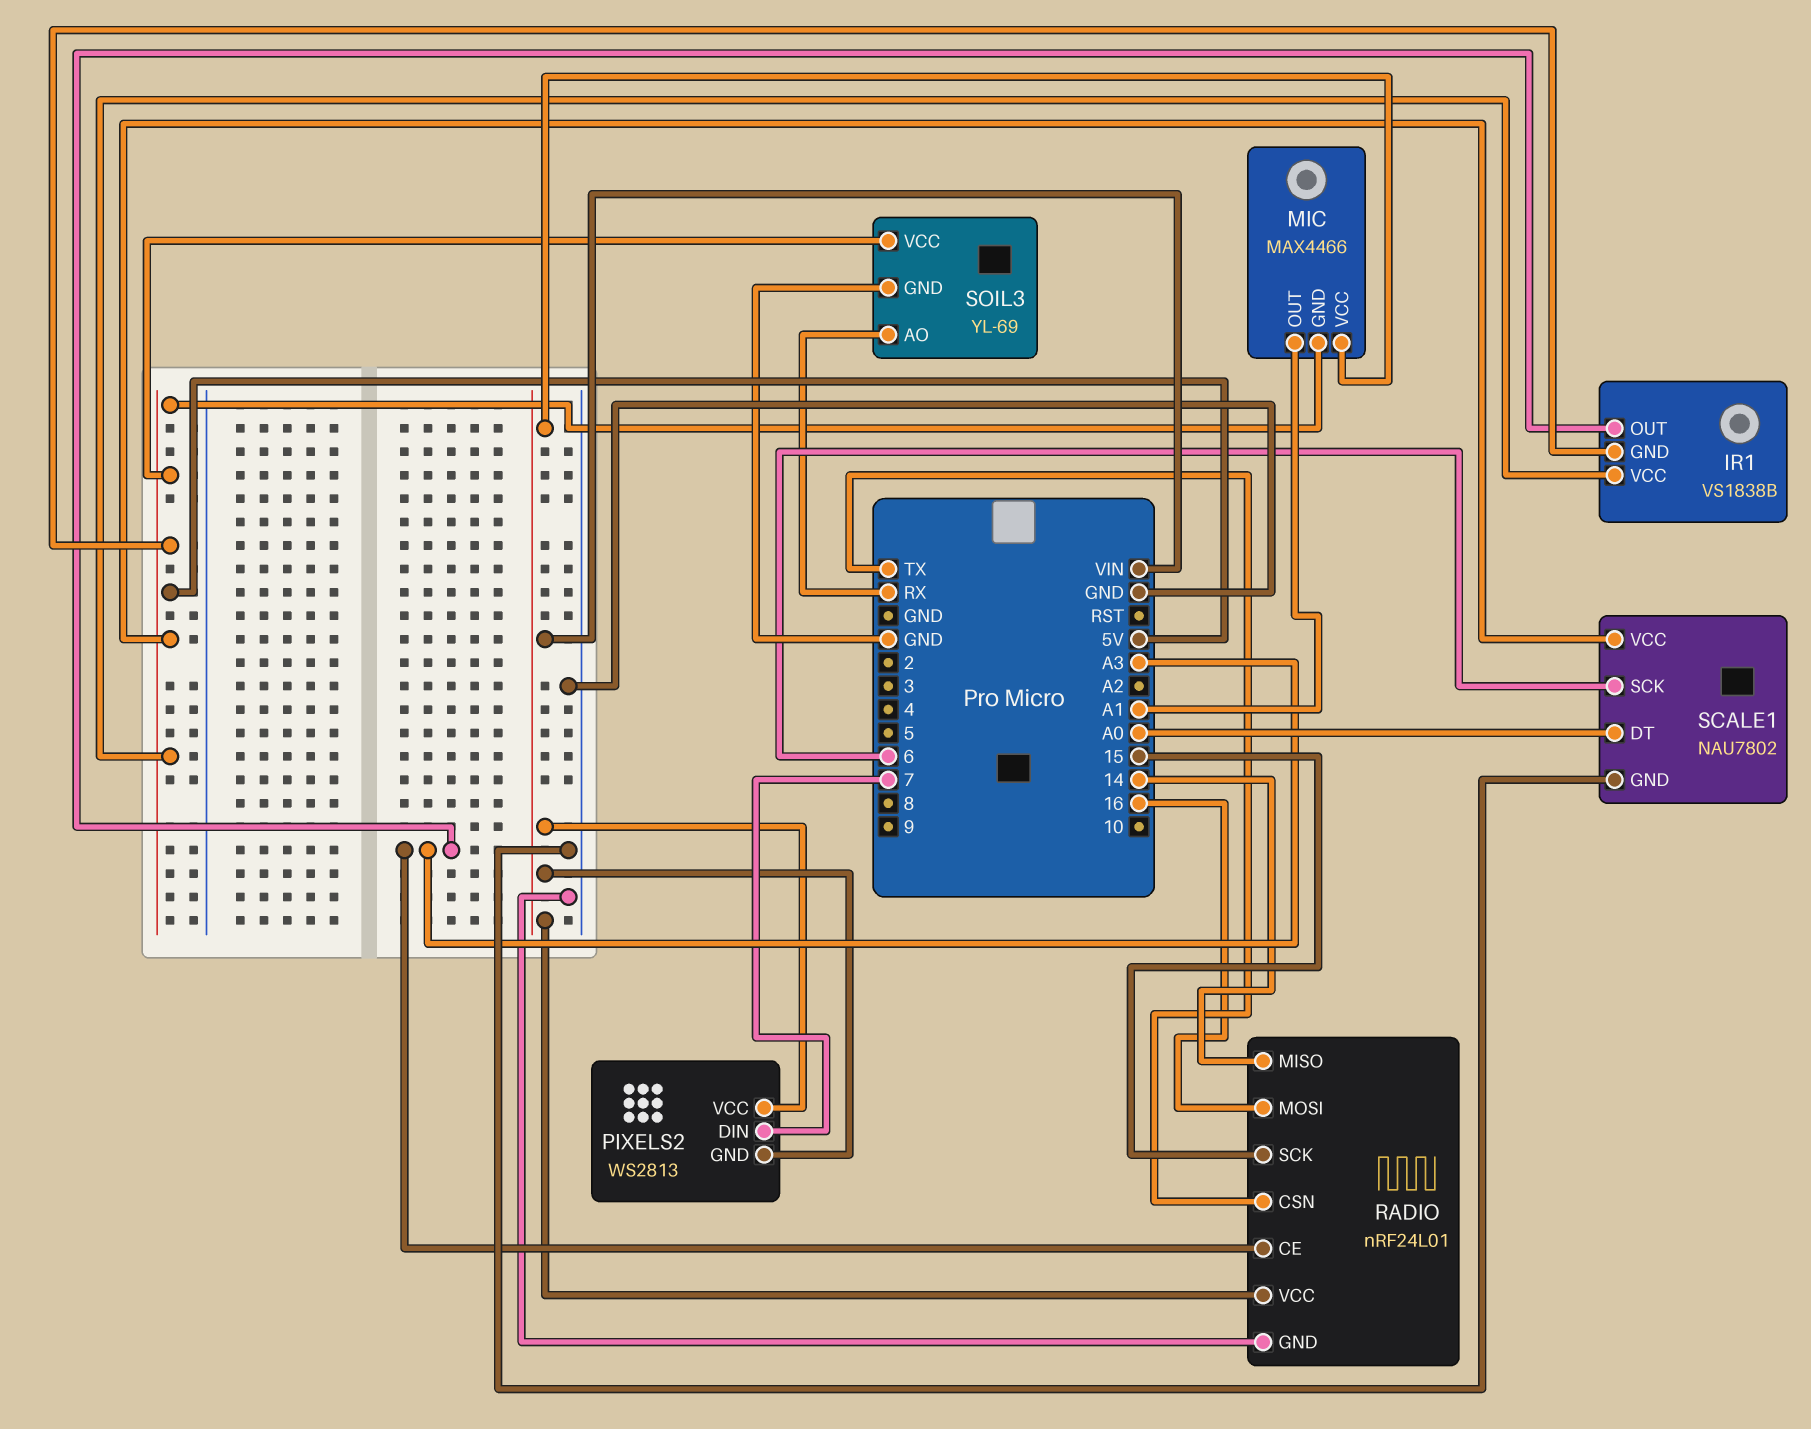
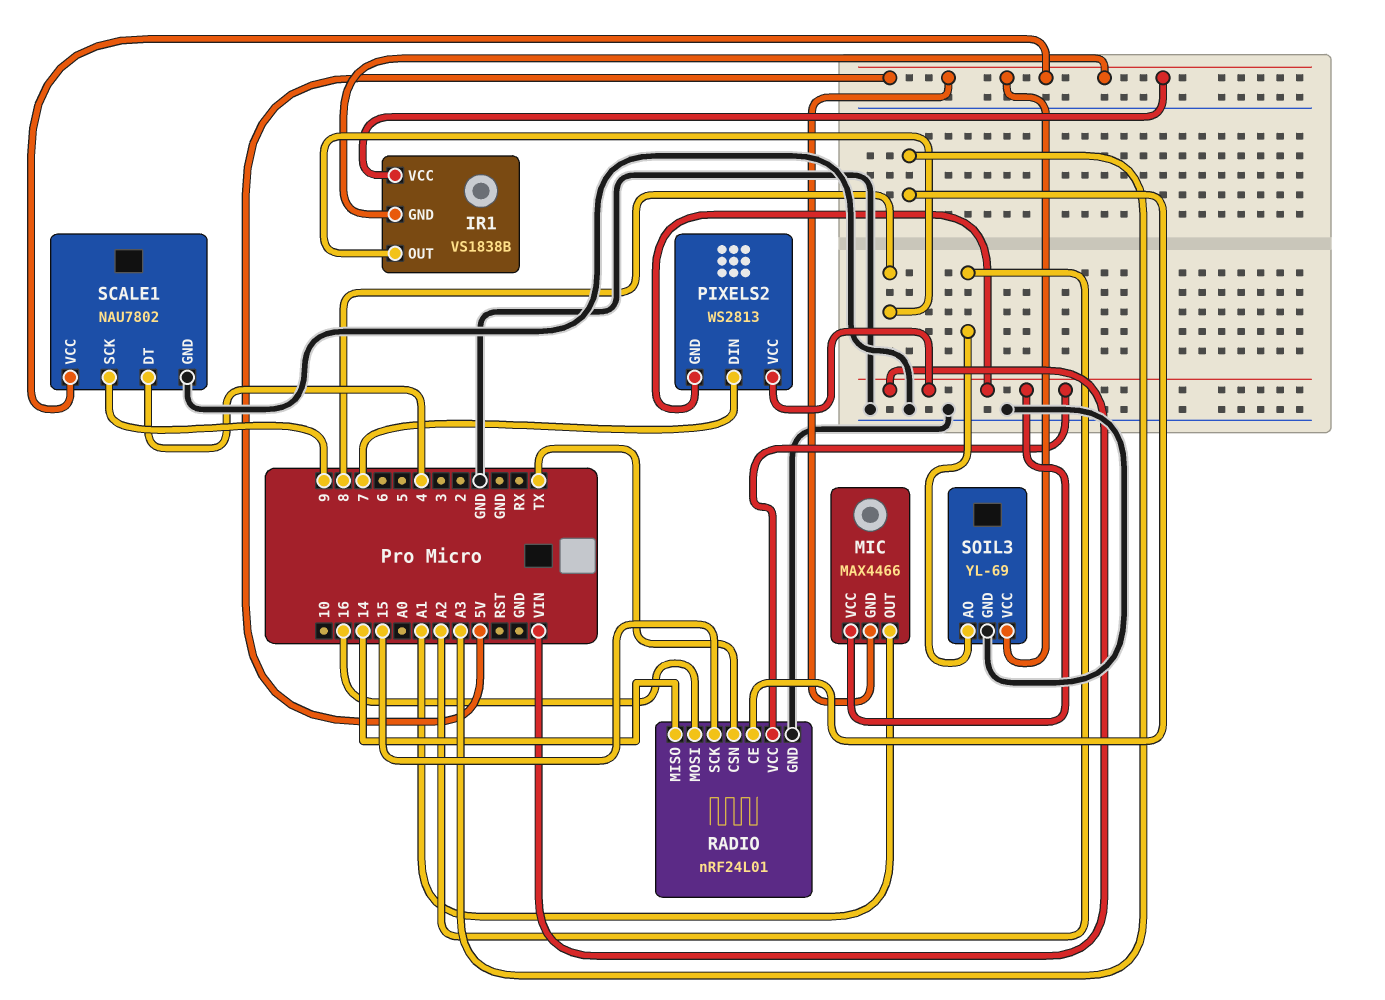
IR1 pin OUT: A3 -> 8
SCALE1 pin DT: A0 -> 4
SCALE1 pin SCK: 6 -> 9
SOIL3 pin AO: RX -> A2

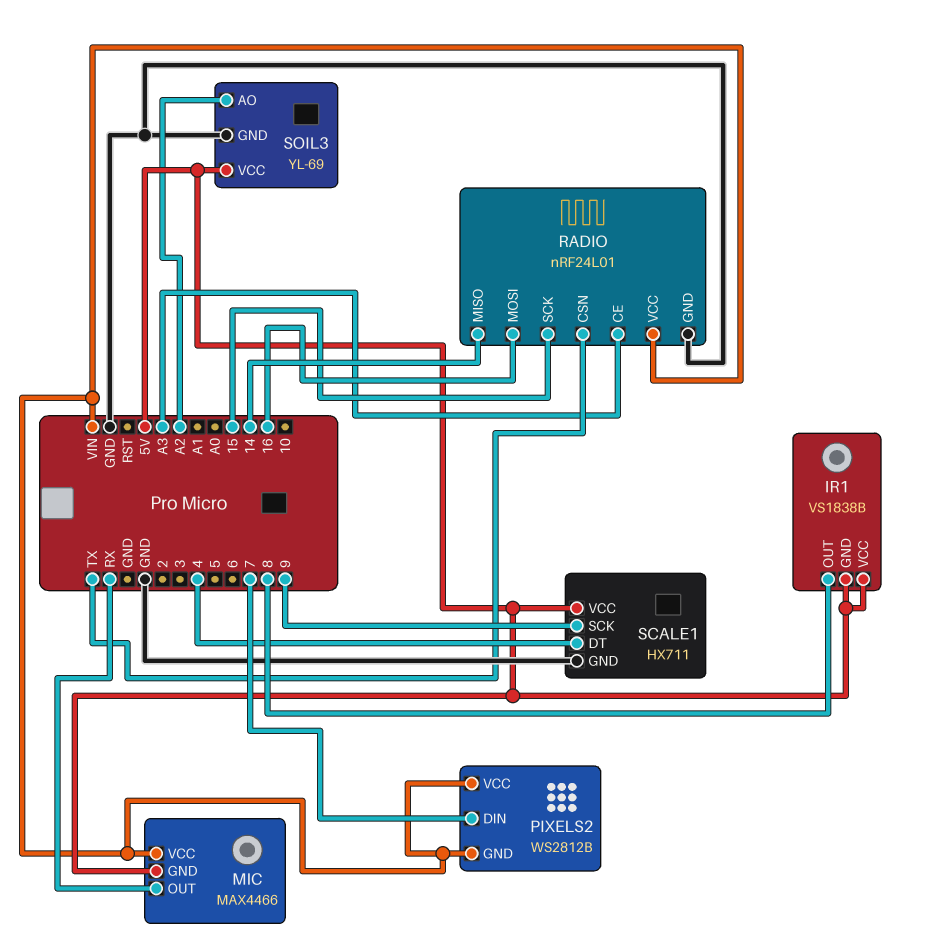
MIC pin OUT: A1 -> RX
PIXELS2: WS2813 -> WS2812B
SCALE1: NAU7802 -> HX711

